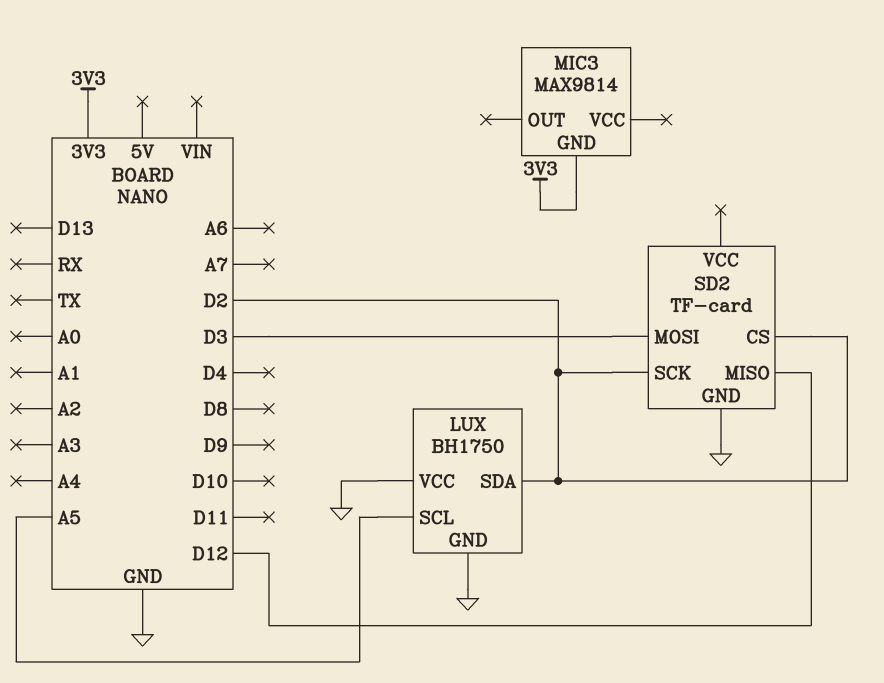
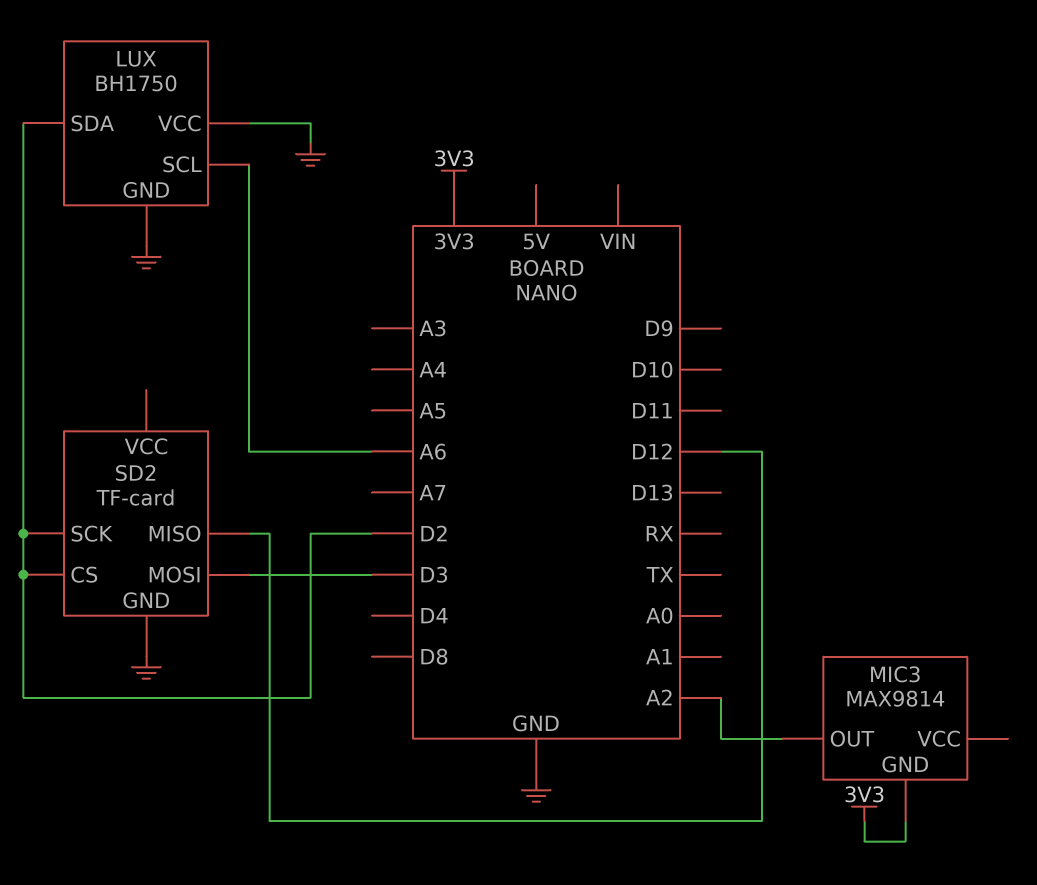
LUX pin SCL: A5 -> A6
MIC3 pin OUT: none -> A2

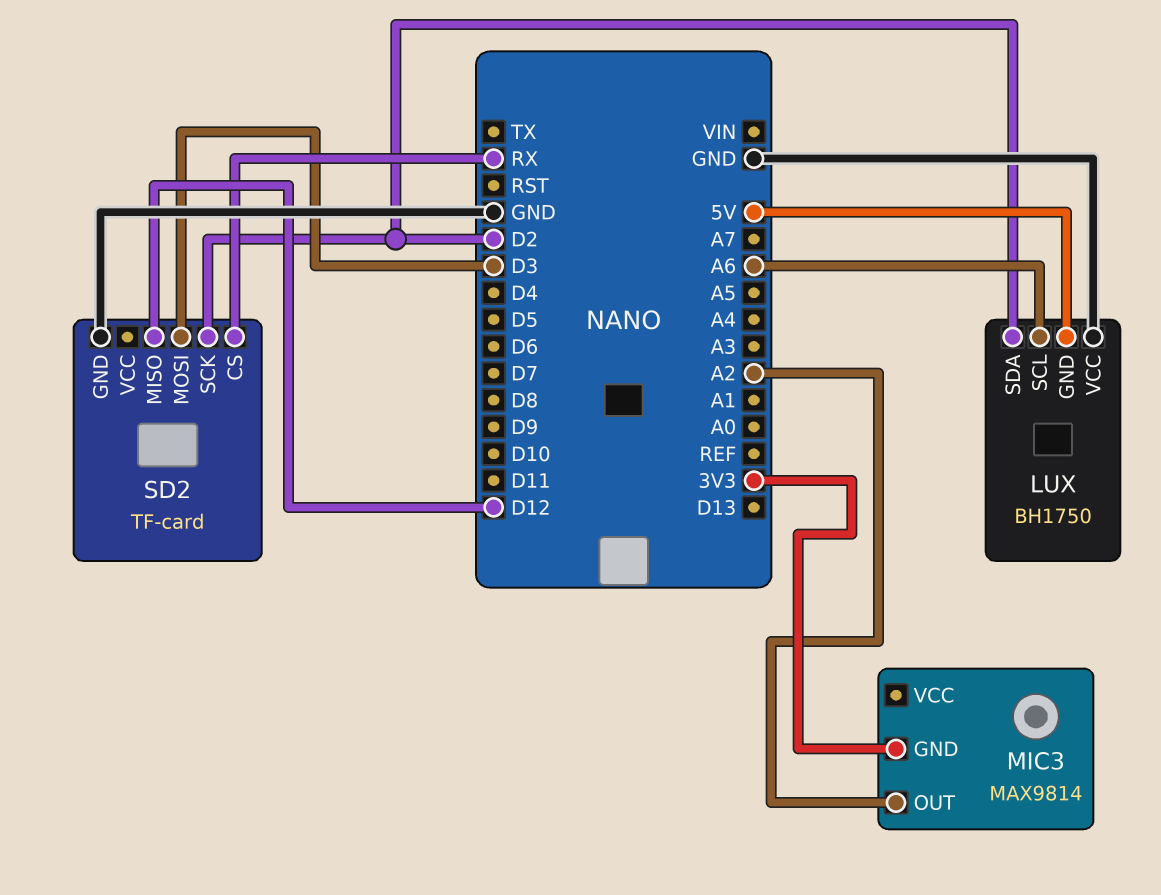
LUX pin GND: GND -> 5V
SD2 pin CS: D2 -> RX

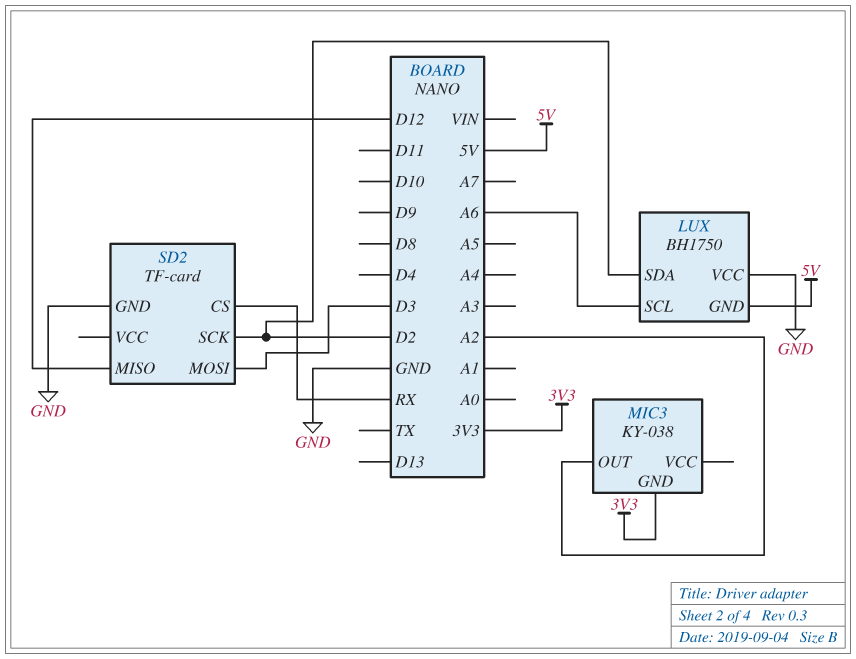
MIC3: MAX9814 -> KY-038

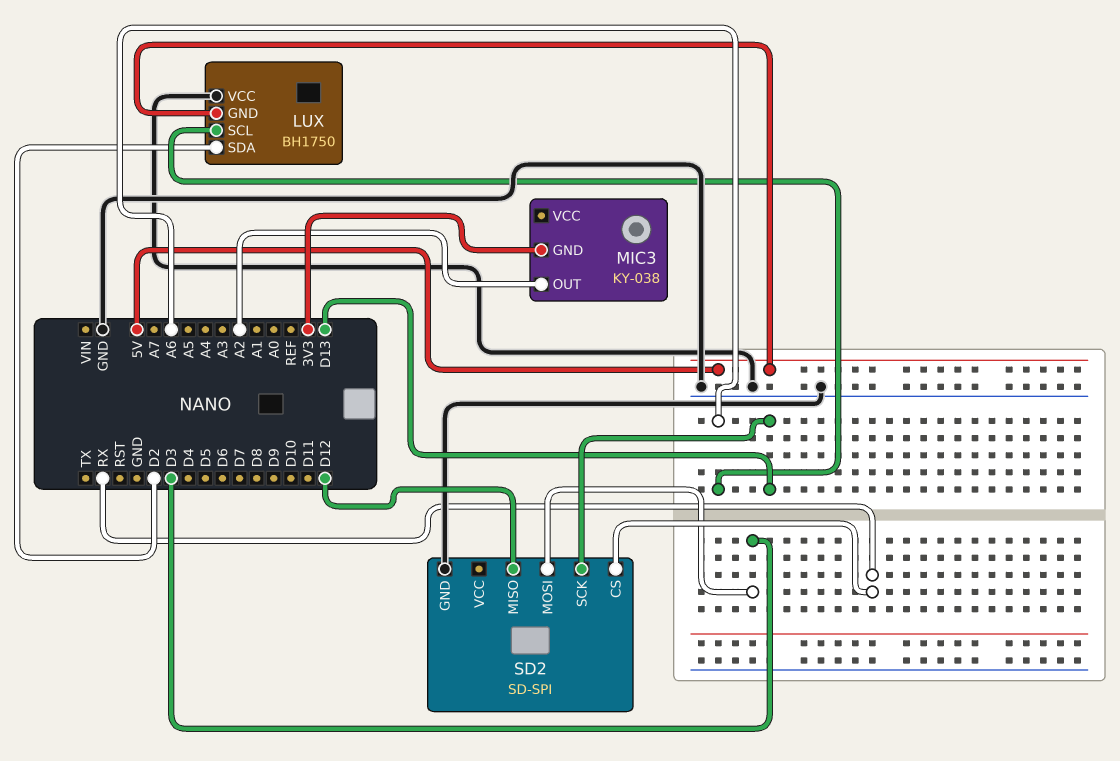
SD2: TF-card -> SD-SPI
SD2 pin SCK: D2 -> D13

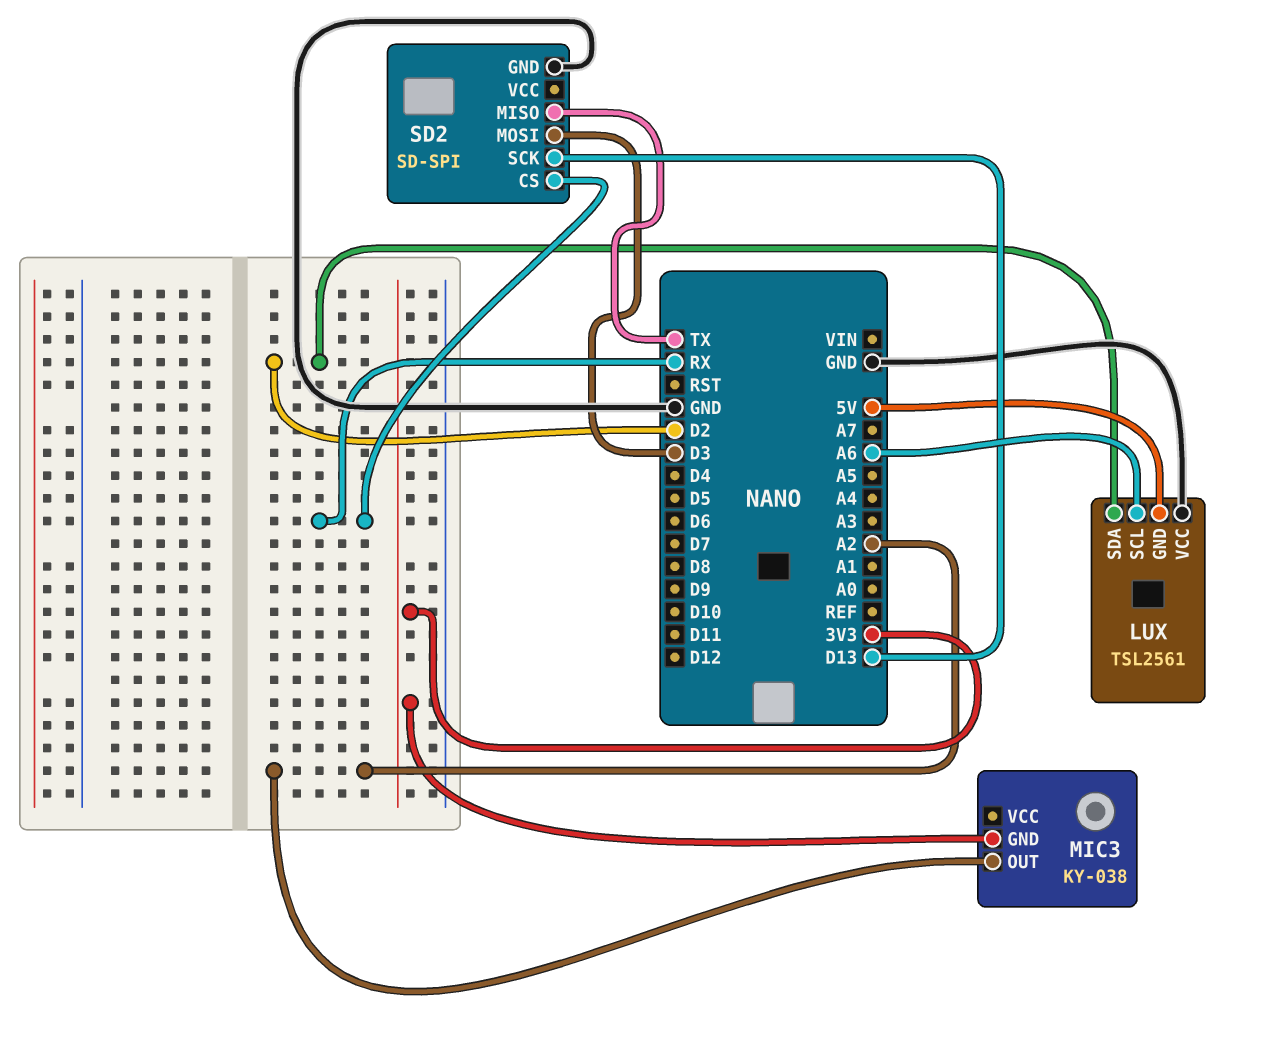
LUX: BH1750 -> TSL2561
SD2 pin MISO: D12 -> TX

